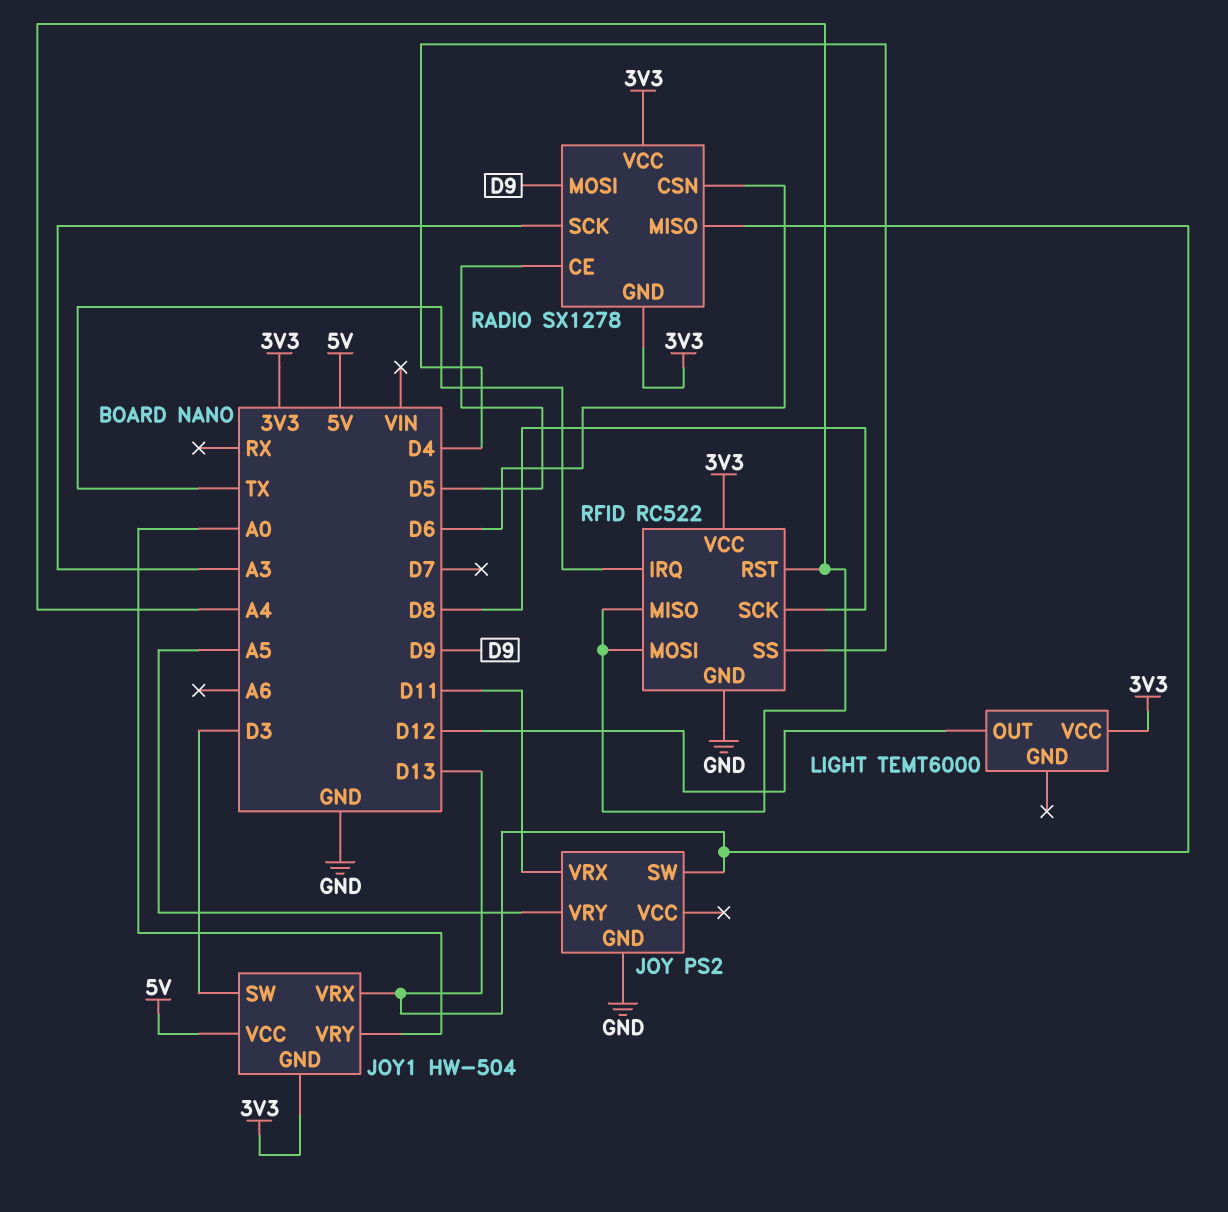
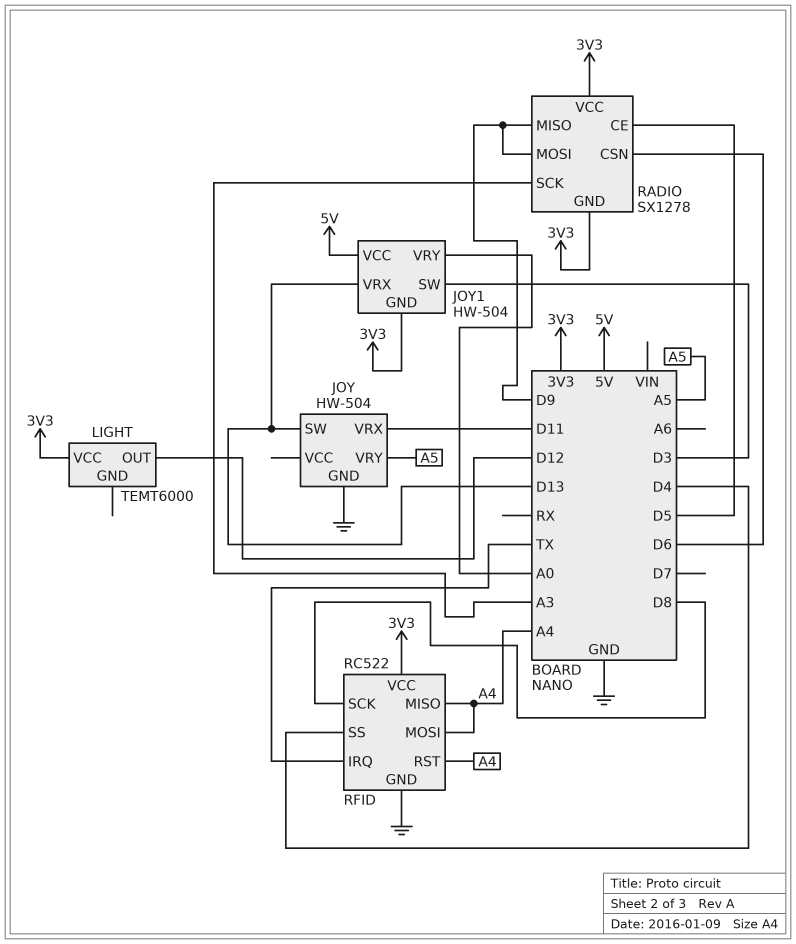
JOY: PS2 -> HW-504
RADIO pin MISO: D13 -> D9

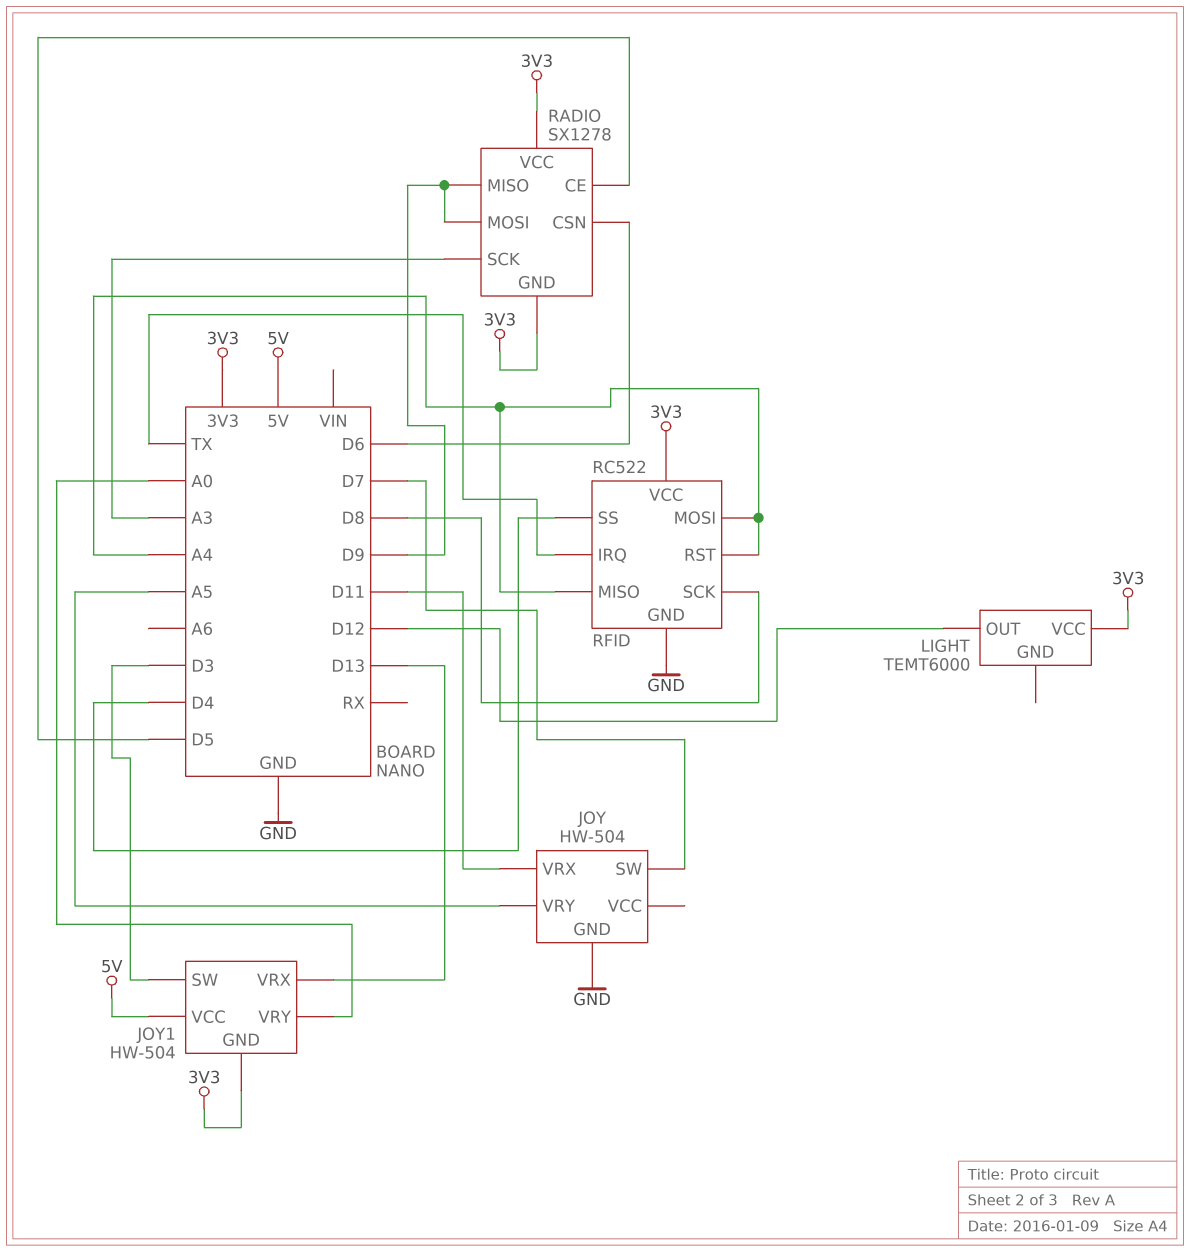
JOY pin SW: D13 -> D7

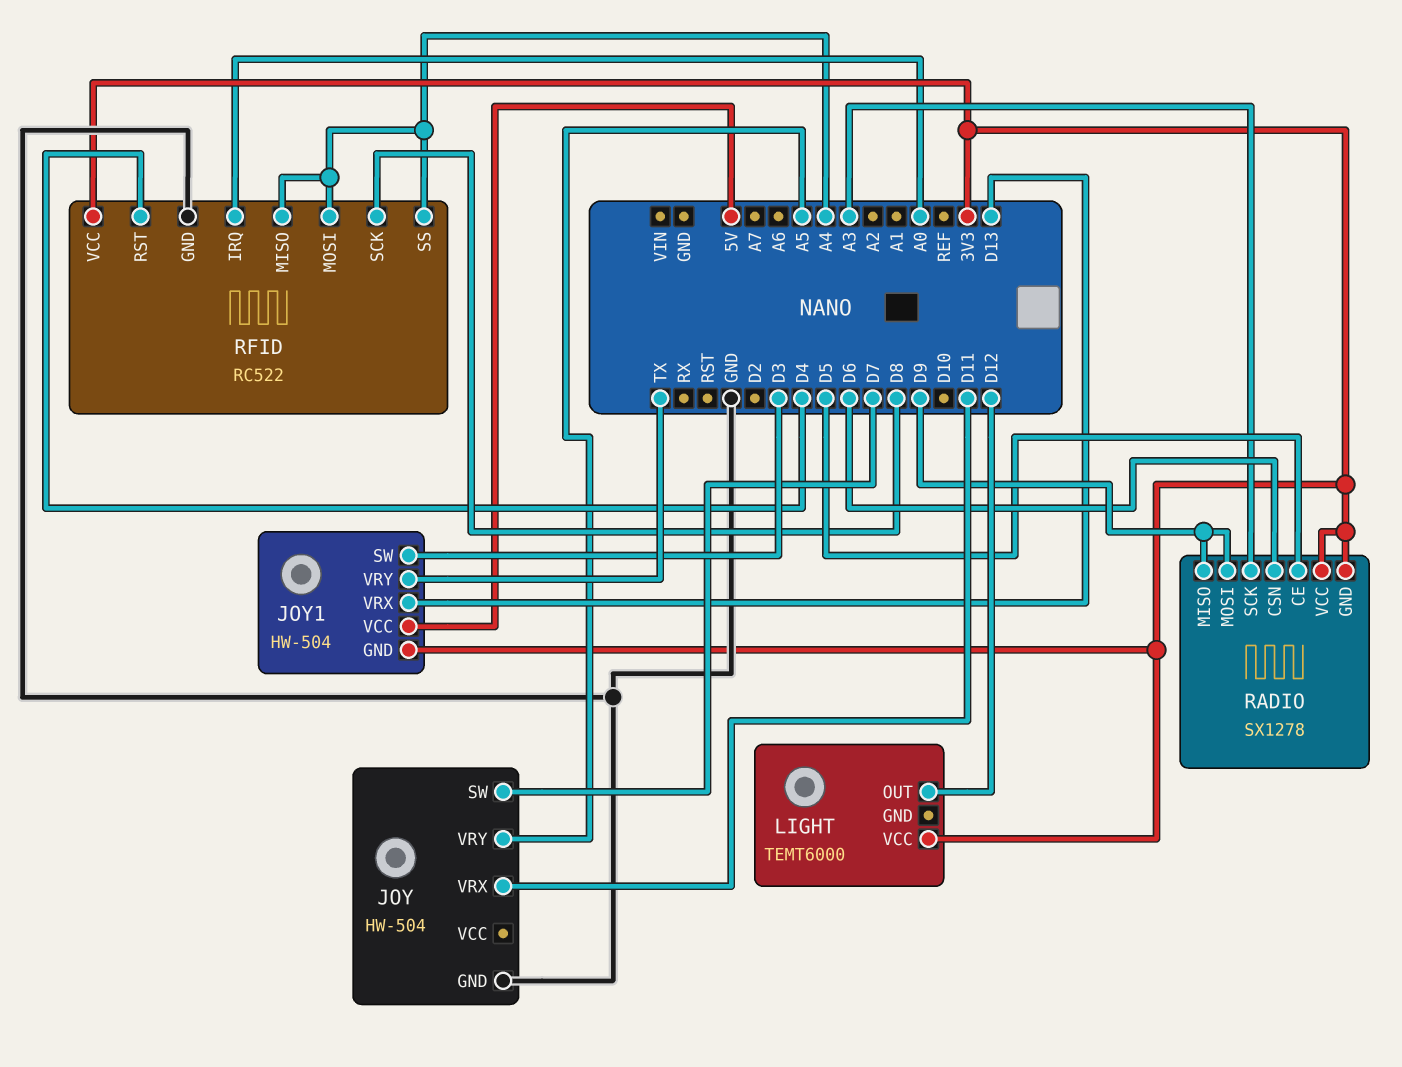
JOY1 pin VRY: A0 -> TX
RFID pin IRQ: TX -> A0
RFID pin RST: A4 -> D4
RFID pin SS: D4 -> A4

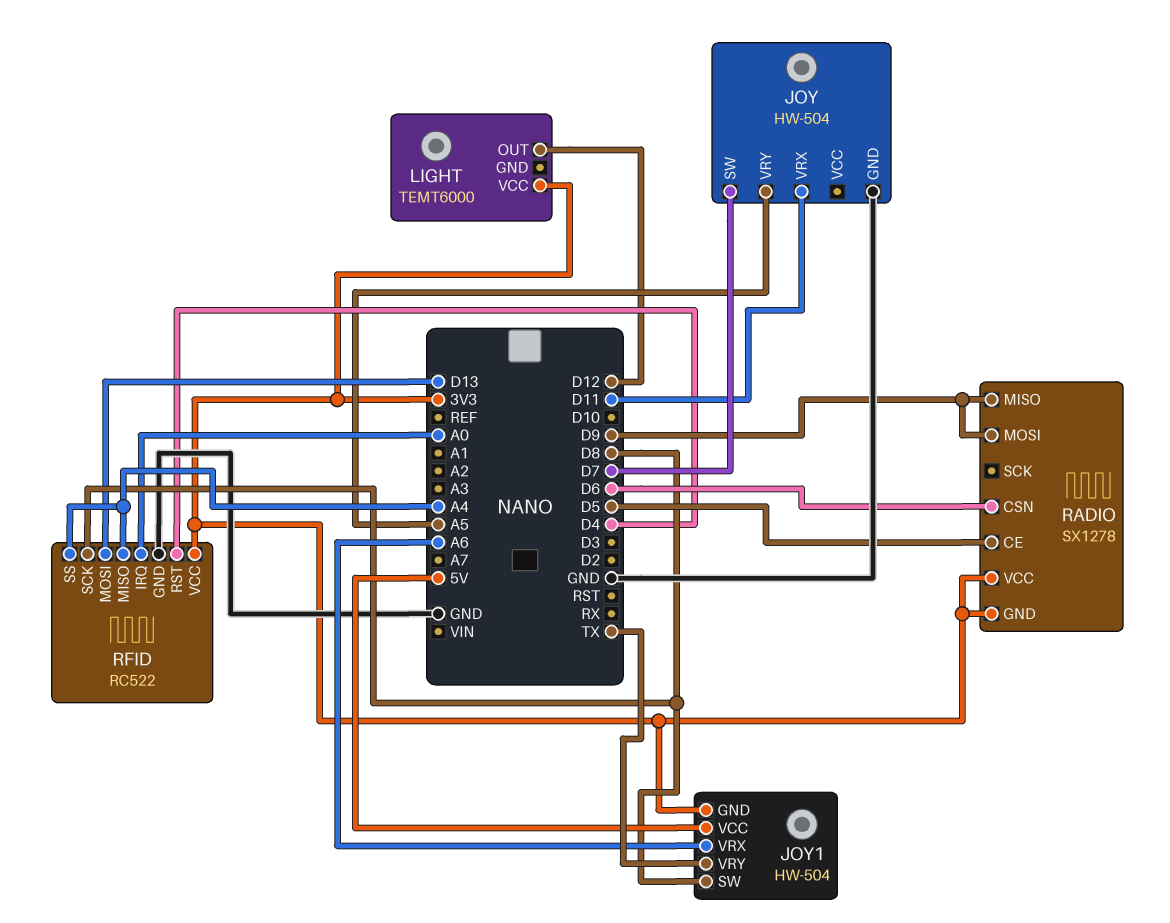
JOY1 pin SW: D3 -> D8
JOY1 pin VRX: D13 -> A6
RADIO pin SCK: A3 -> none
RFID pin MOSI: A4 -> D13

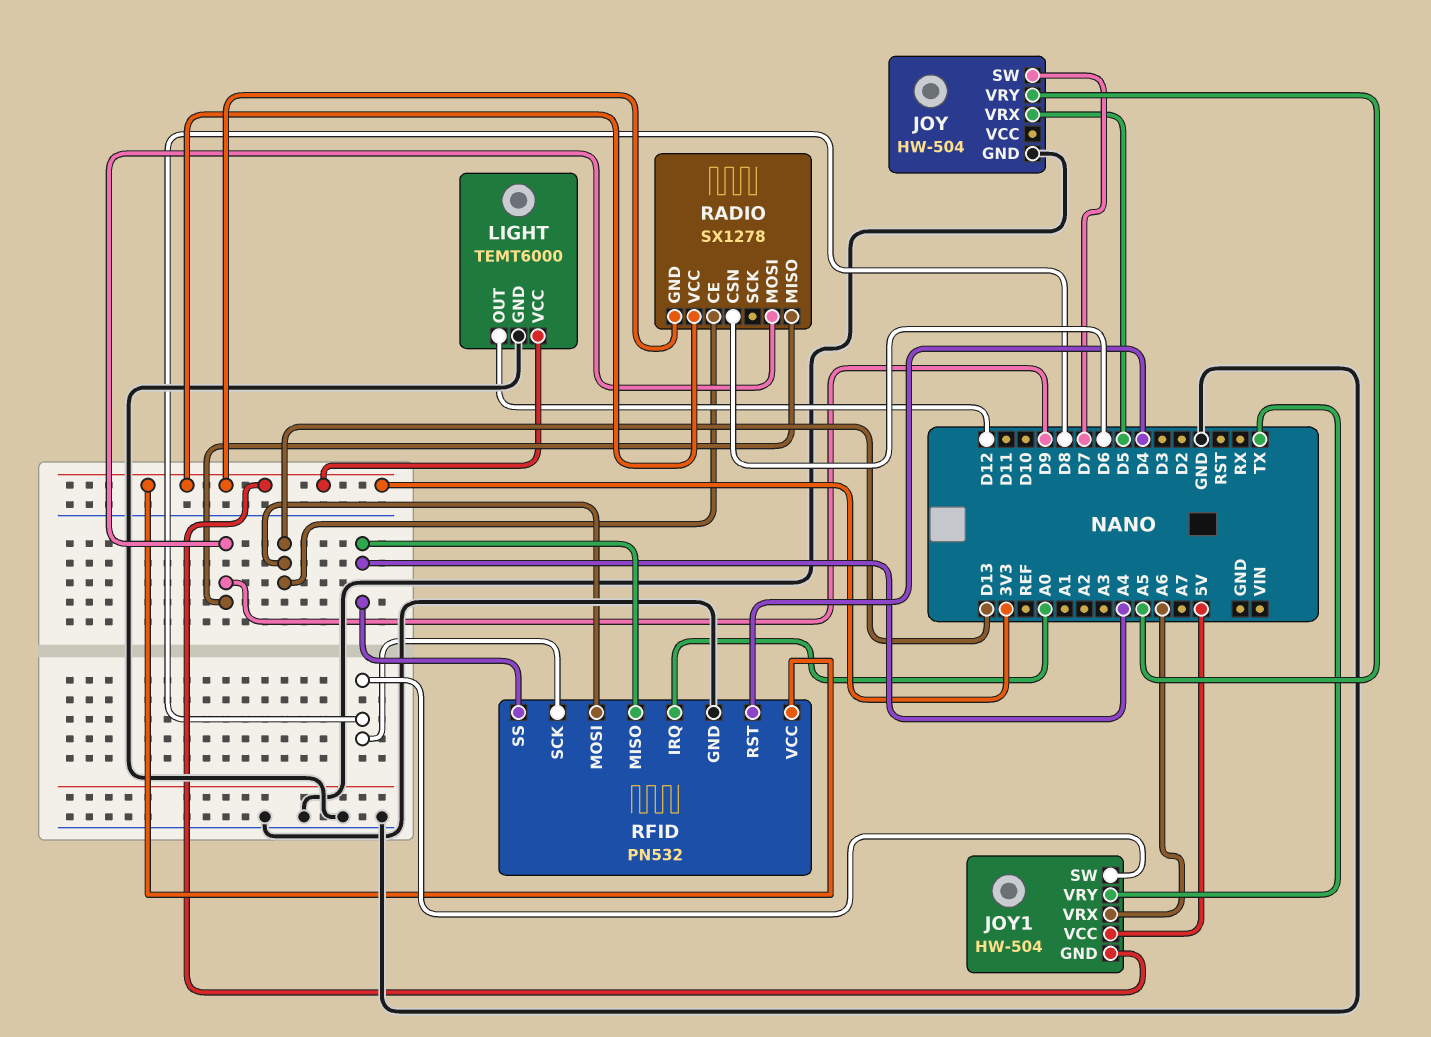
JOY pin VRX: D11 -> D5
LIGHT pin GND: none -> GND
RADIO pin CE: D5 -> D13
RFID: RC522 -> PN532

